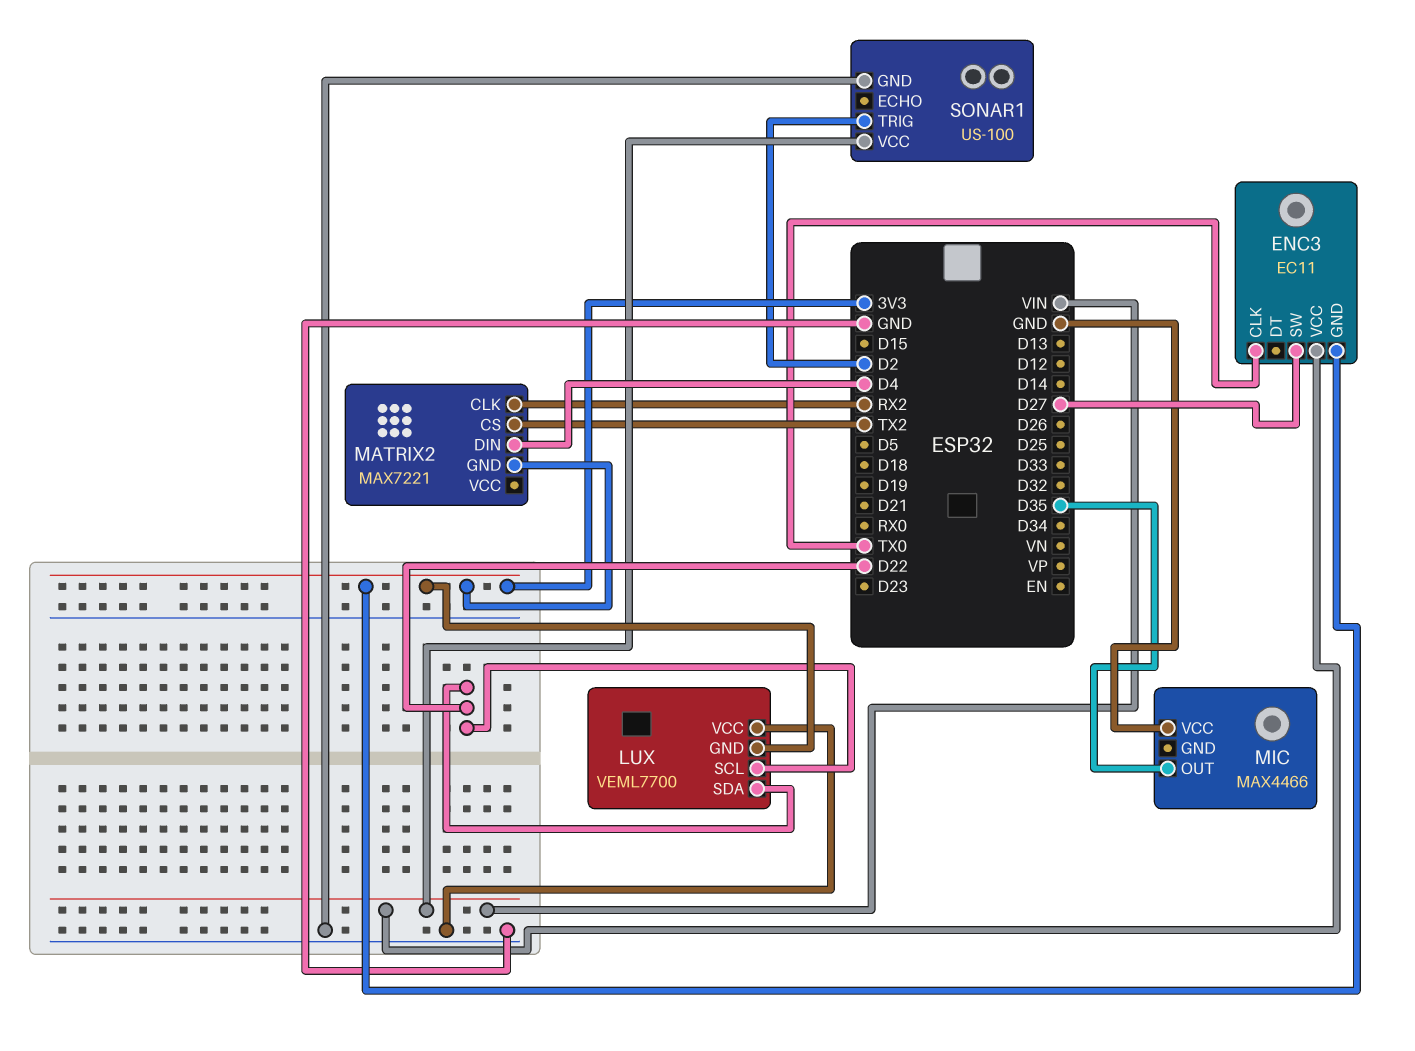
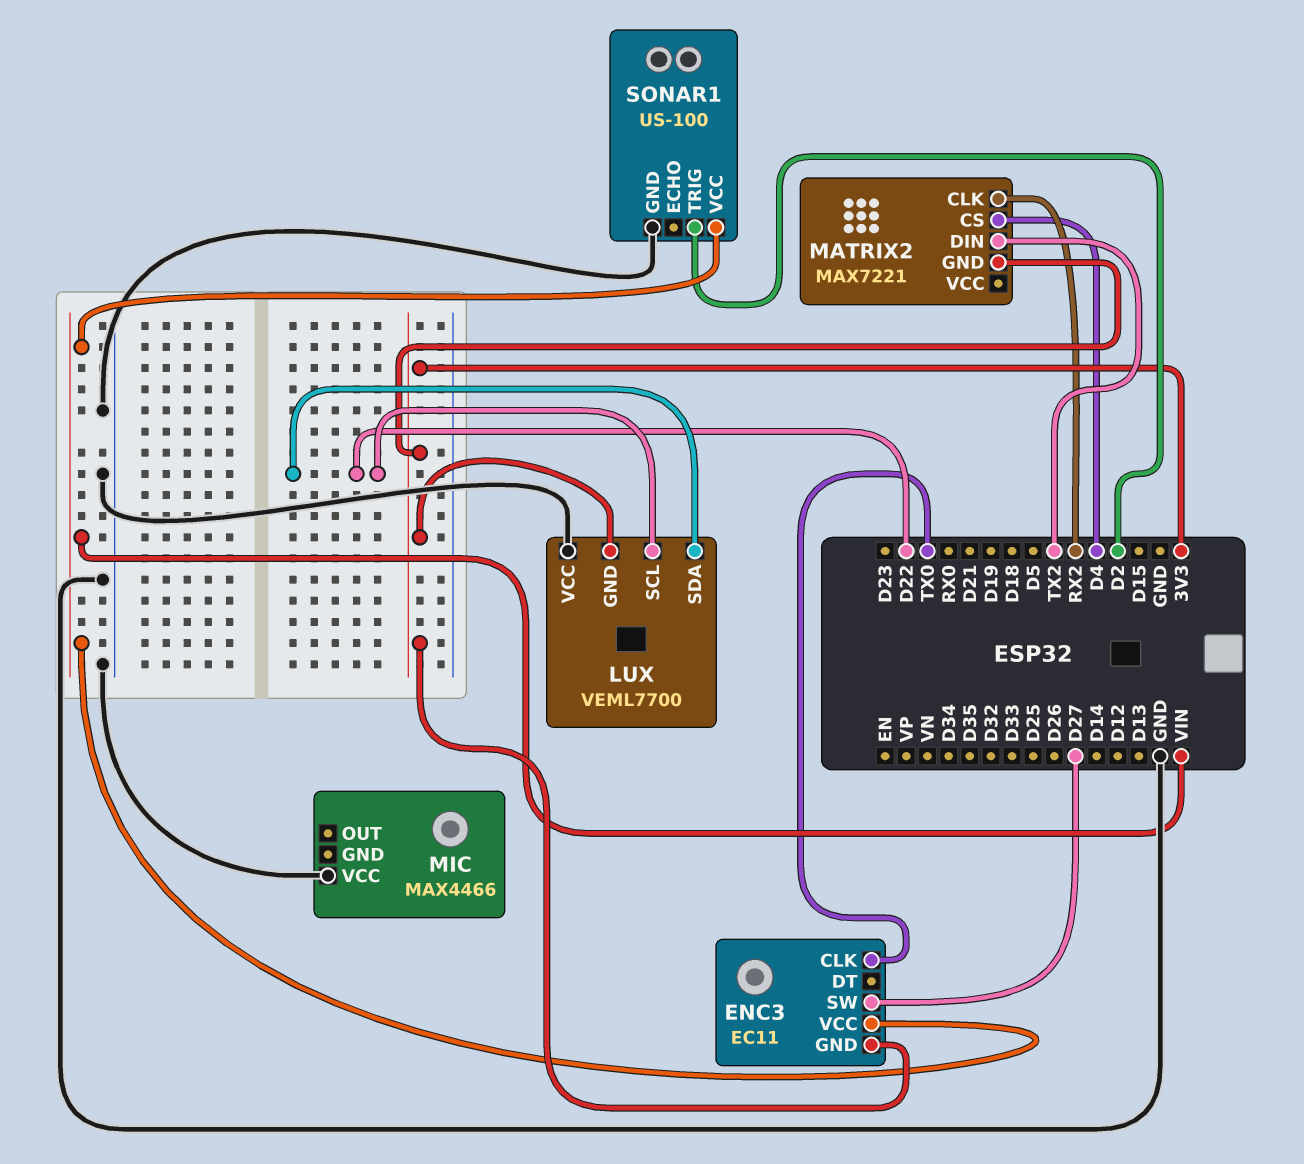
MATRIX2 pin CS: TX2 -> D4
MATRIX2 pin DIN: D4 -> TX2
MIC pin OUT: D35 -> none

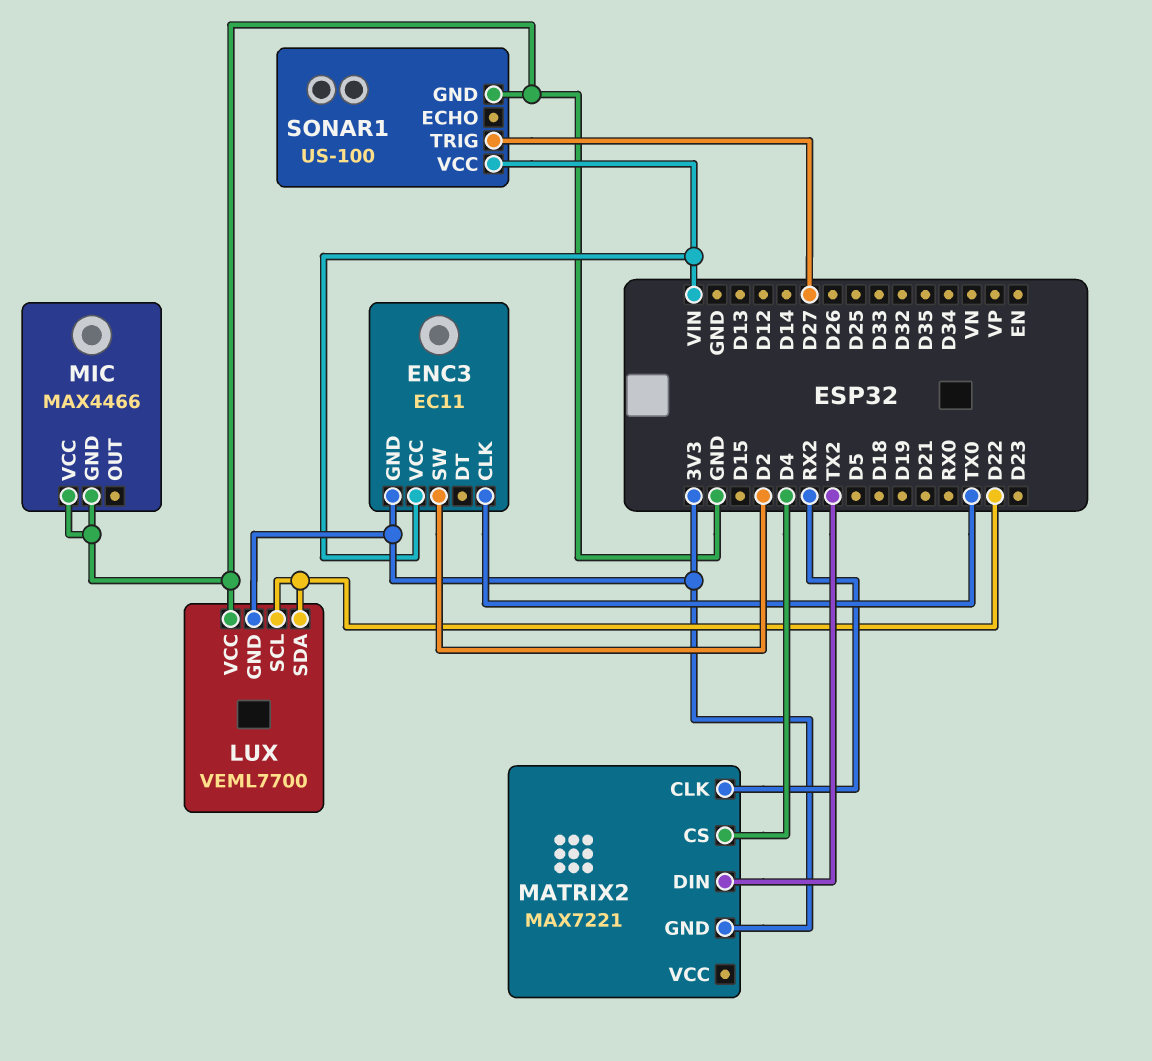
ENC3 pin SW: D27 -> D2
MIC pin GND: none -> GND
SONAR1 pin TRIG: D2 -> D27

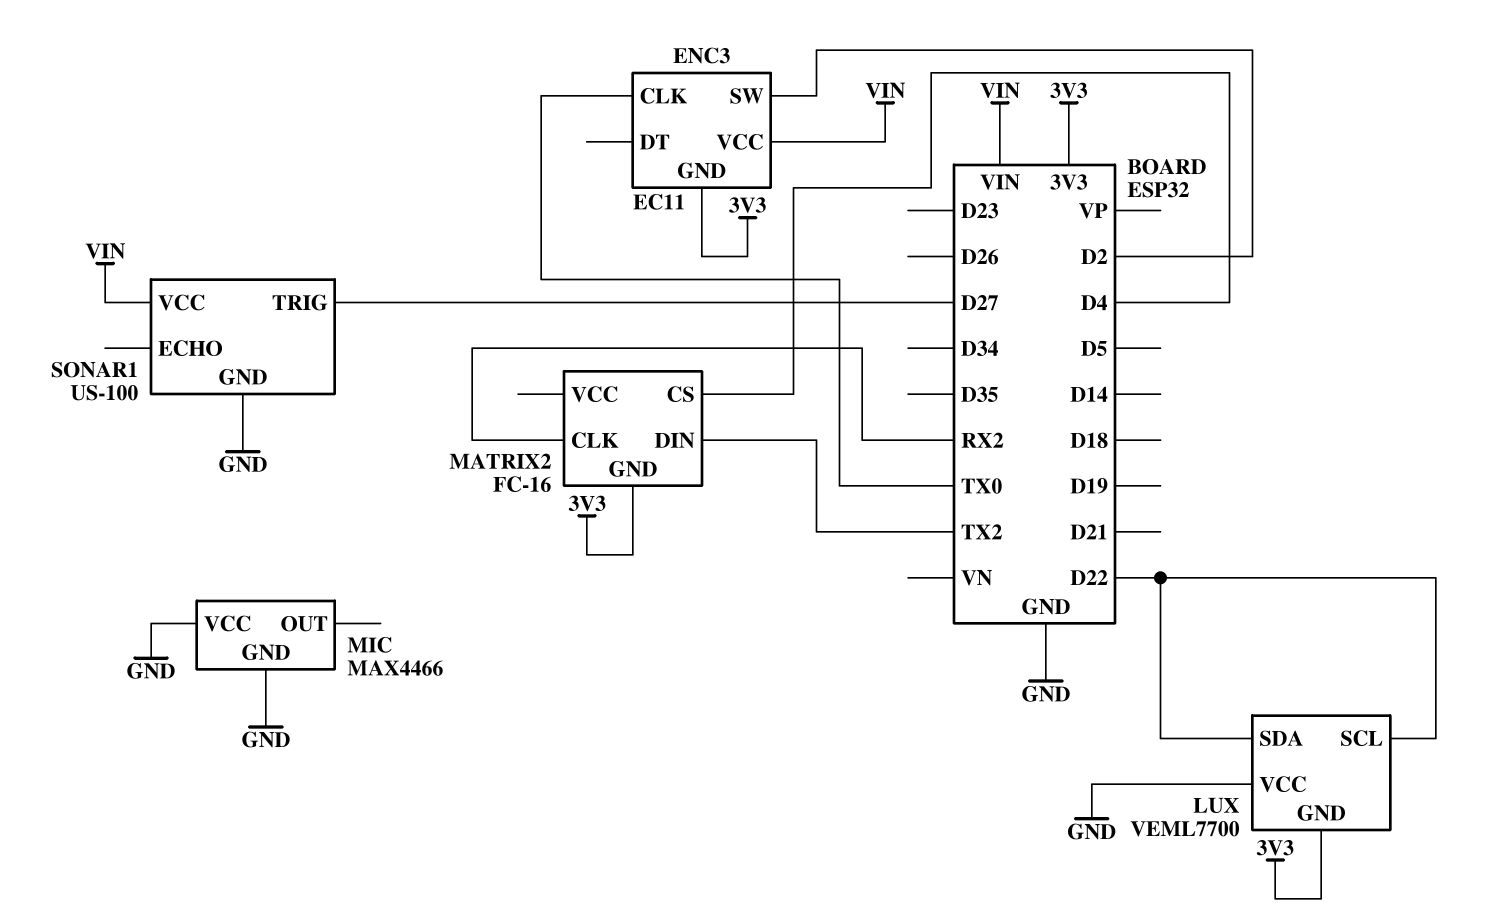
MATRIX2: MAX7221 -> FC-16

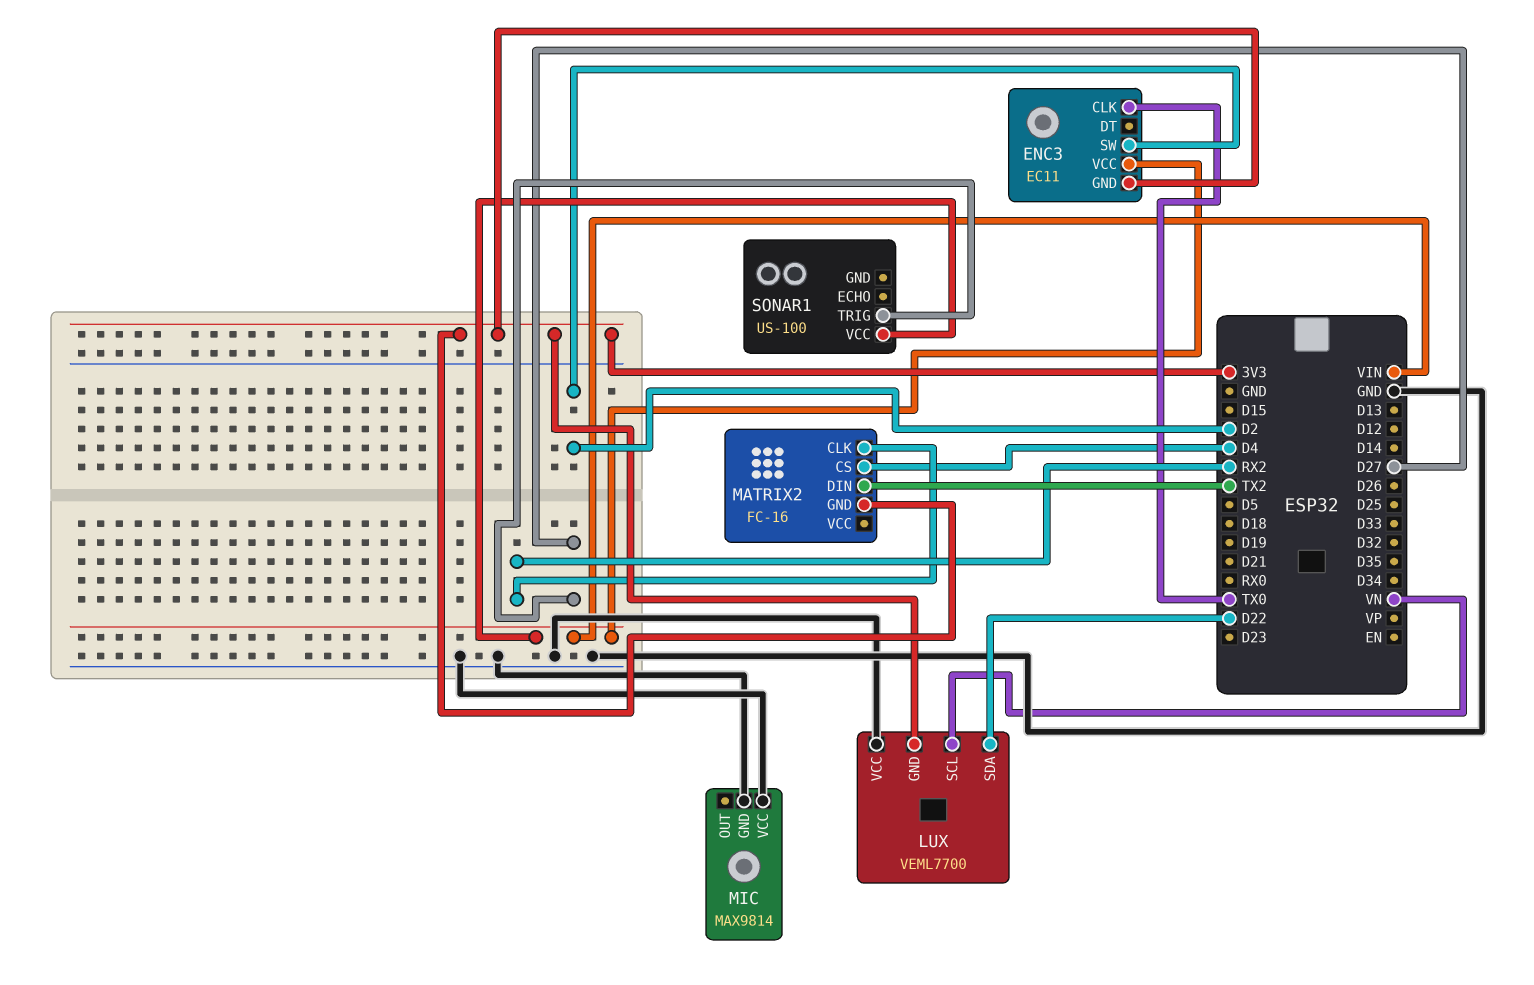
LUX pin SCL: D22 -> VN
MIC: MAX4466 -> MAX9814
SONAR1 pin GND: GND -> none

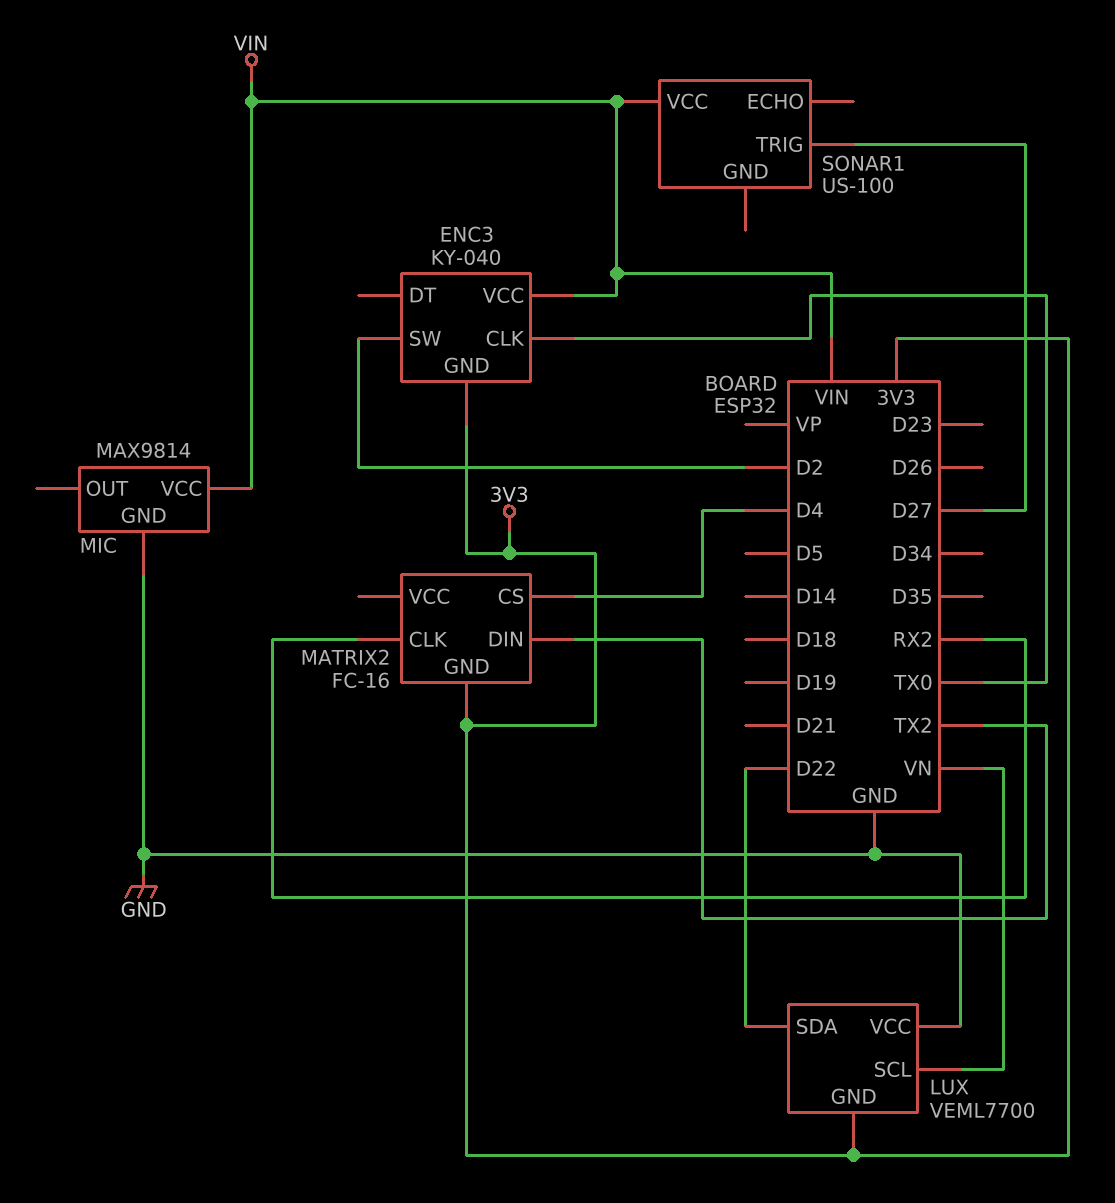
ENC3: EC11 -> KY-040
MIC pin VCC: GND -> VIN

